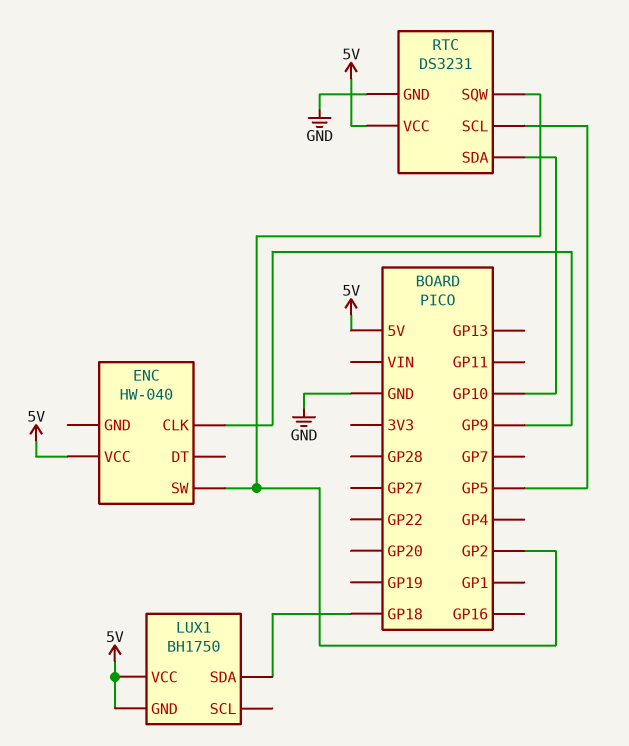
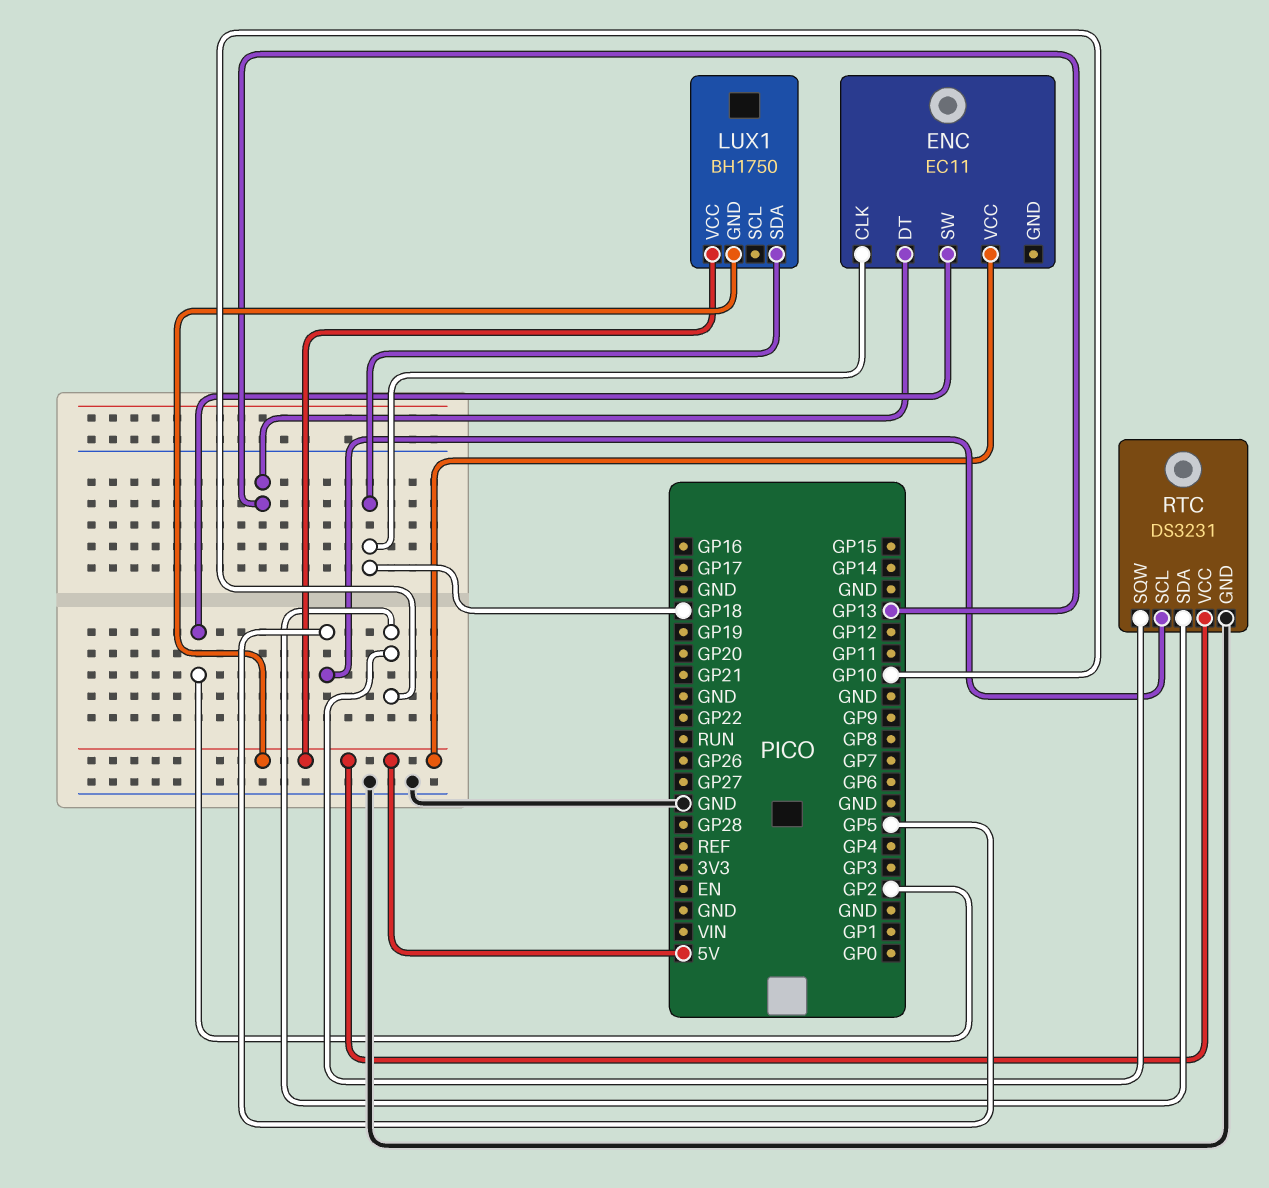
ENC: HW-040 -> EC11
ENC pin CLK: GP9 -> GP18
ENC pin DT: none -> GP13
RTC pin SQW: GP2 -> GP10

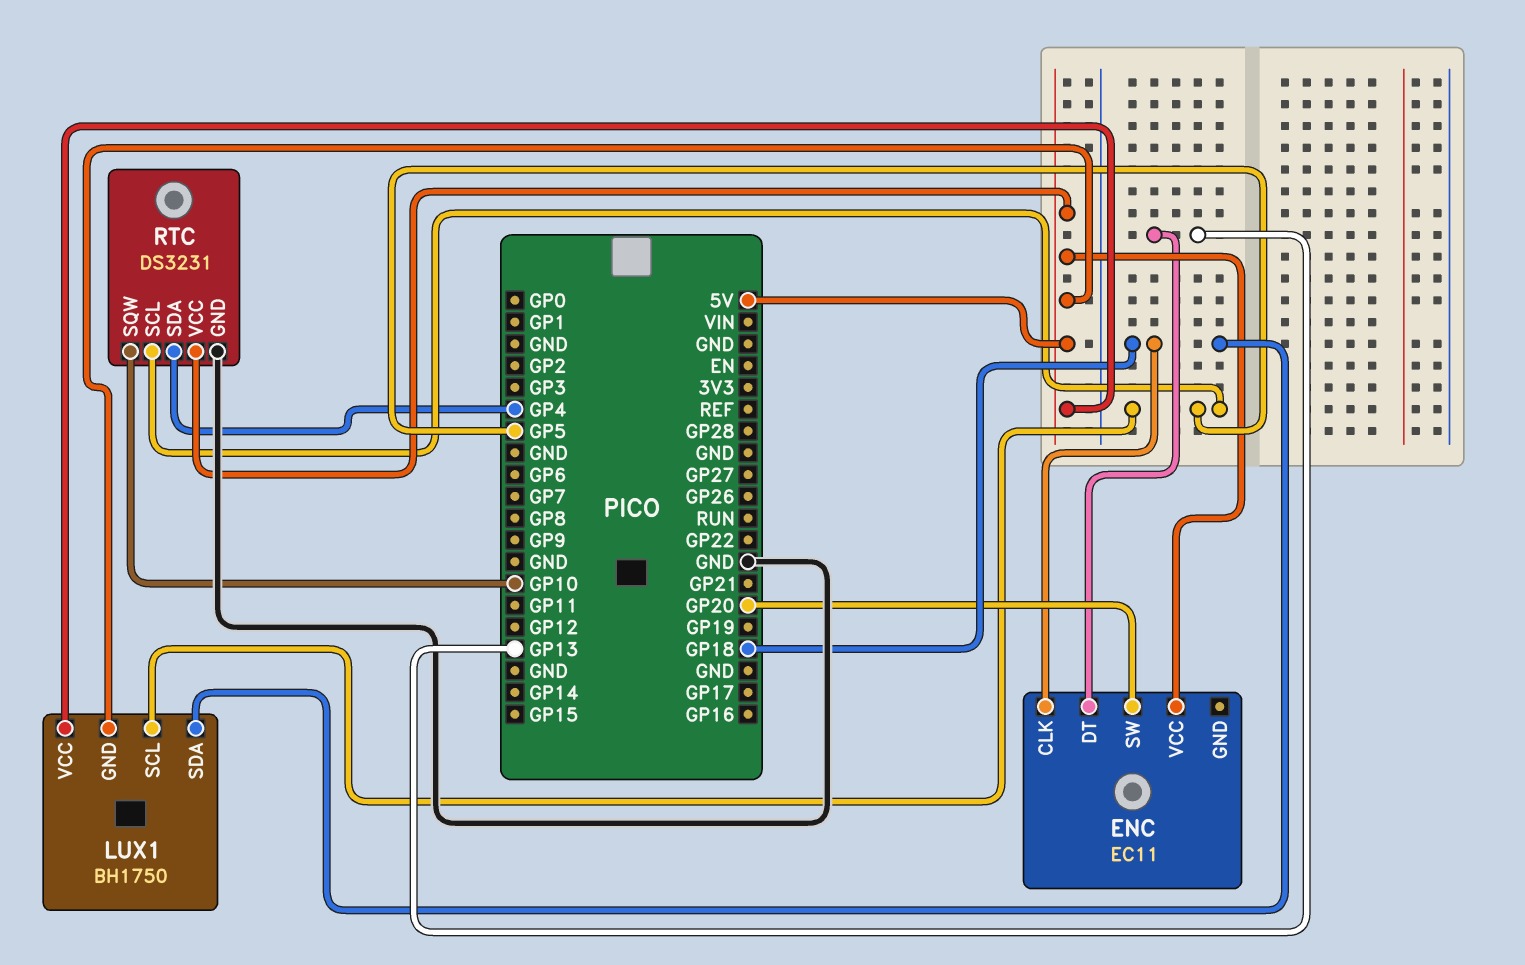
ENC pin SW: GP2 -> GP20
LUX1 pin SCL: none -> GP5
RTC pin SDA: GP10 -> GP4

